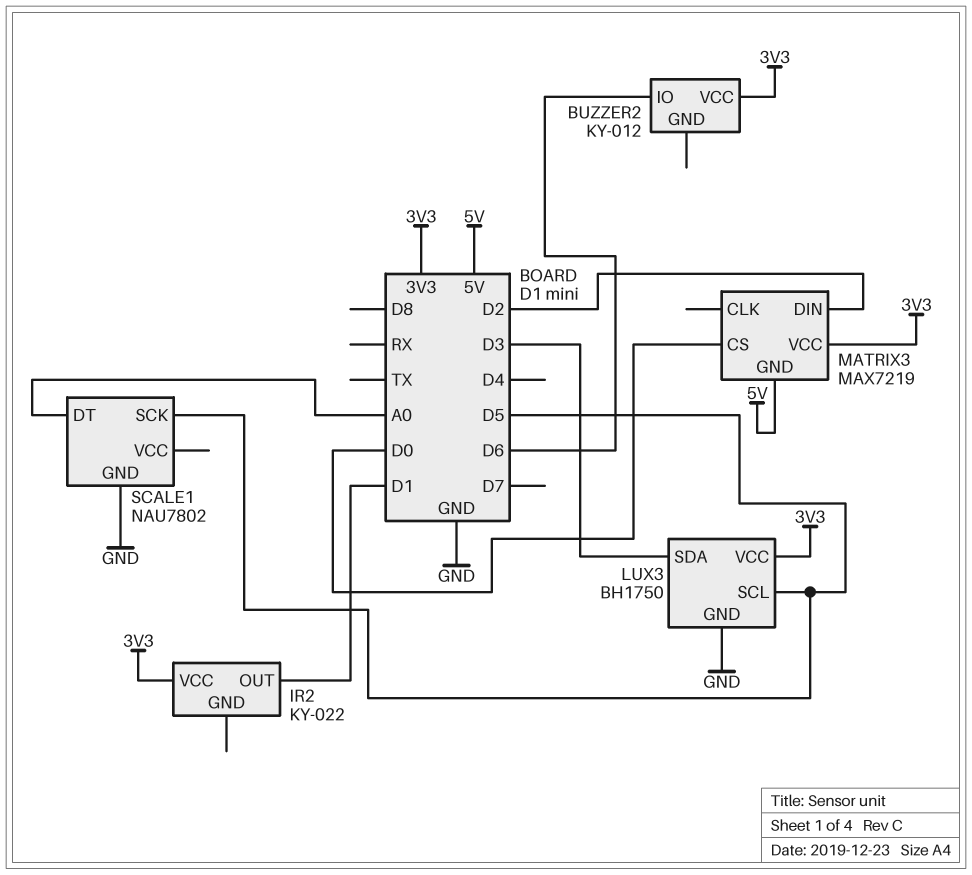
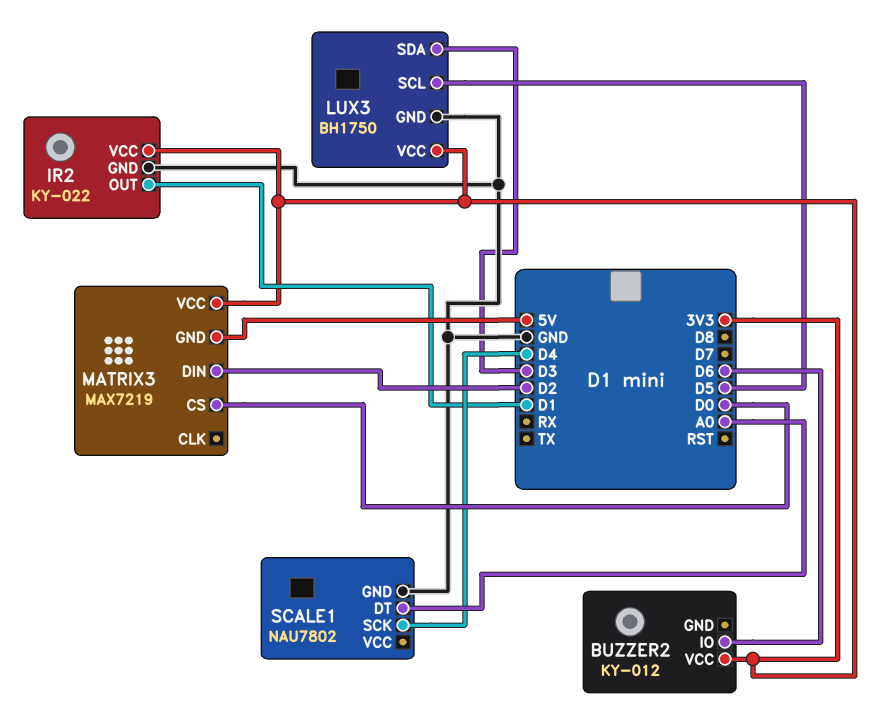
IR2 pin GND: none -> GND
SCALE1 pin SCK: D5 -> D4

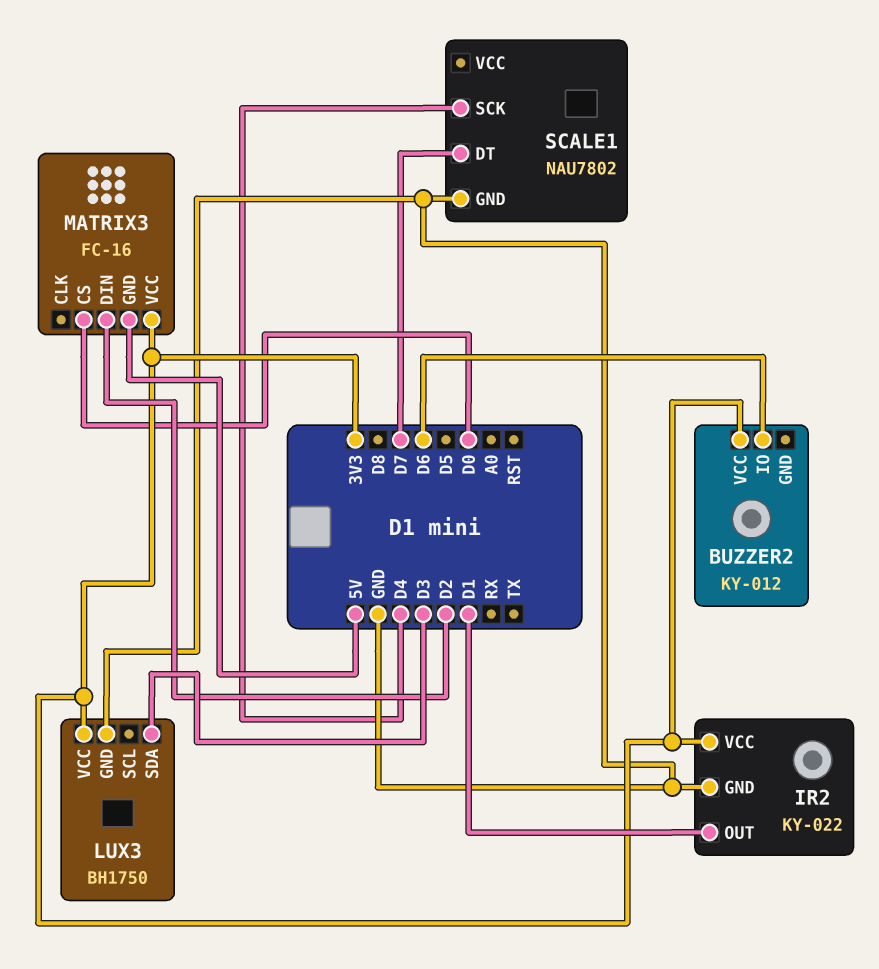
LUX3 pin SCL: D5 -> none
MATRIX3: MAX7219 -> FC-16
SCALE1 pin DT: A0 -> D7

